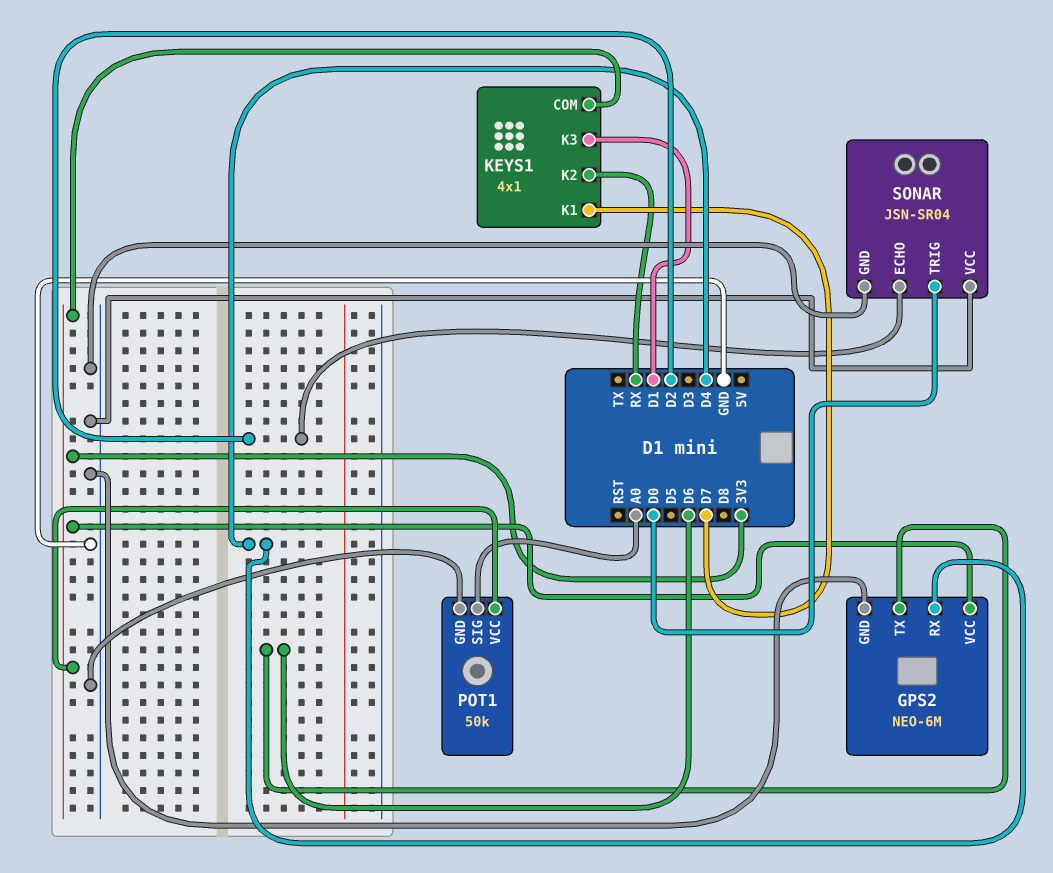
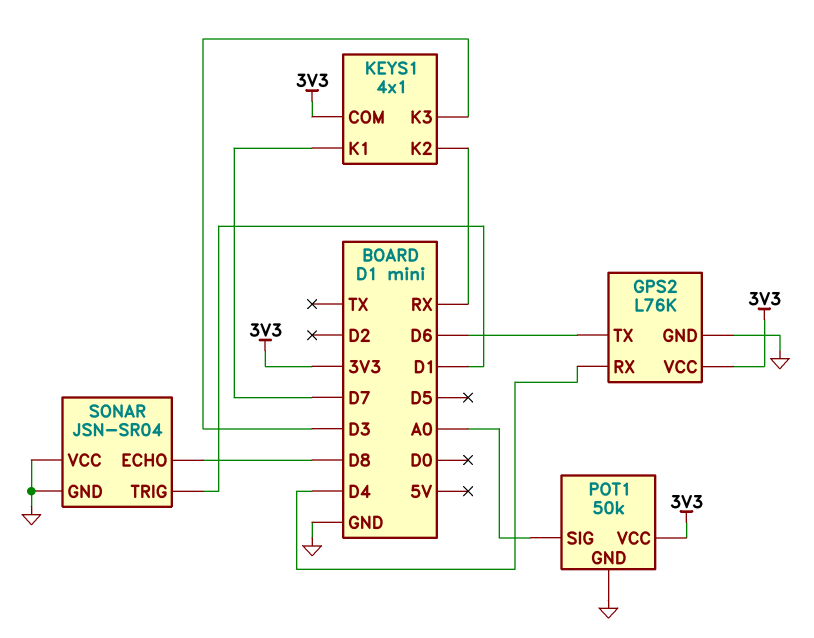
GPS2: NEO-6M -> L76K
KEYS1 pin K3: D1 -> D3
SONAR pin ECHO: D2 -> D8
SONAR pin TRIG: D0 -> D1

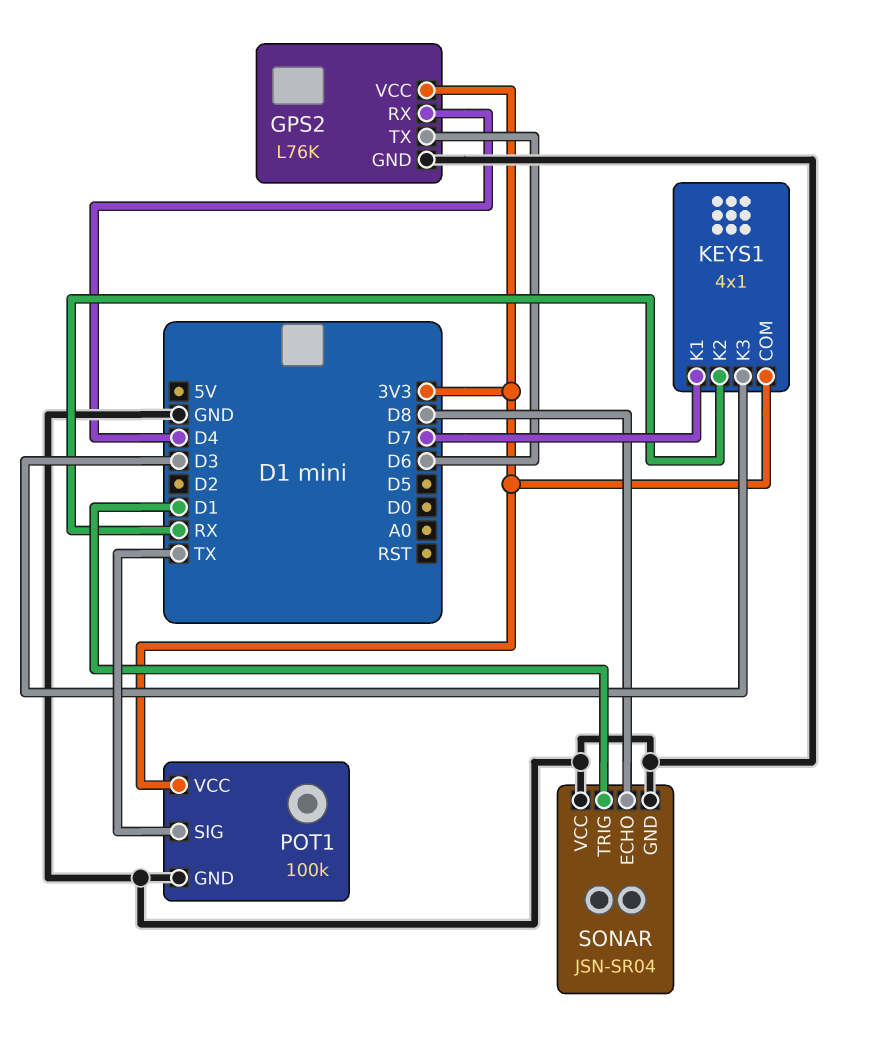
POT1: 50k -> 100k
POT1 pin SIG: A0 -> TX

